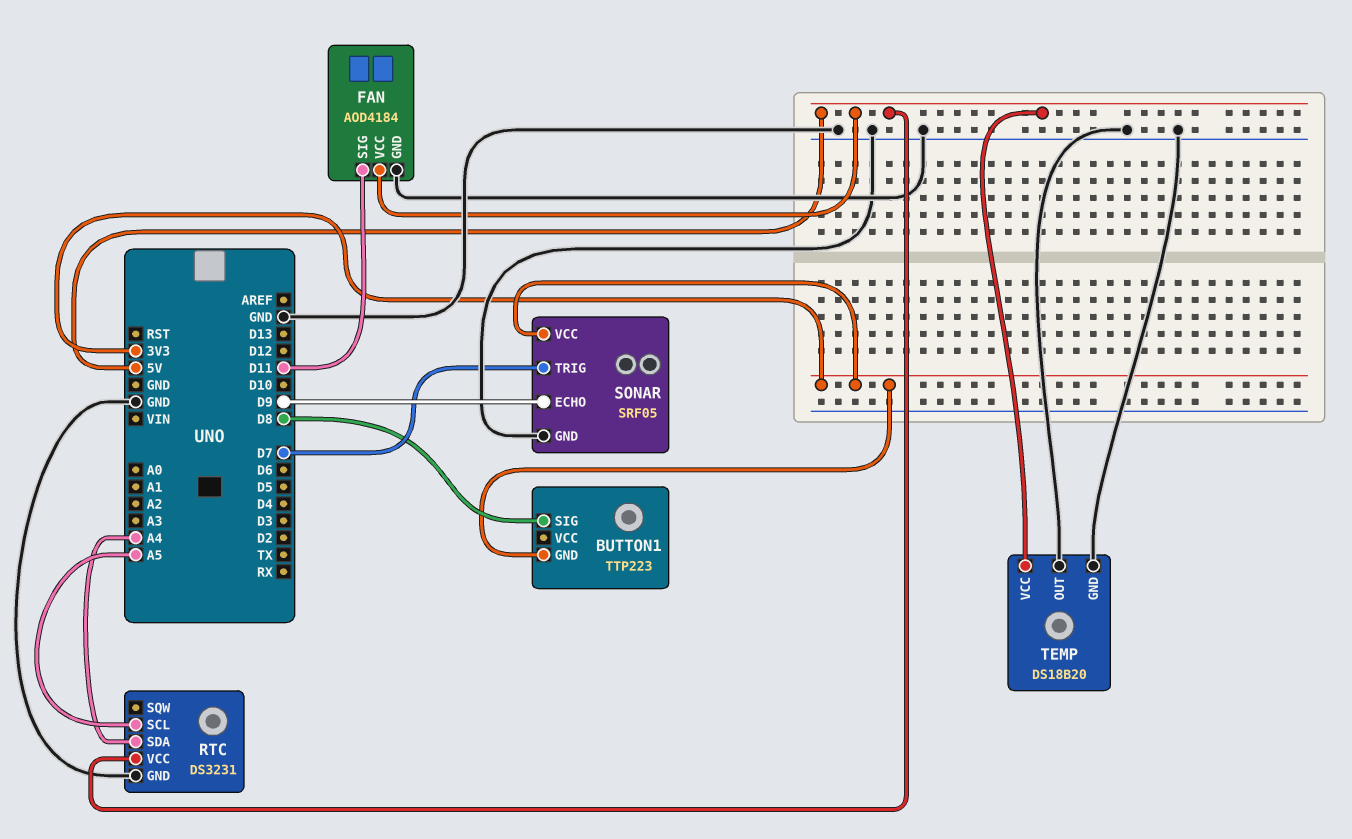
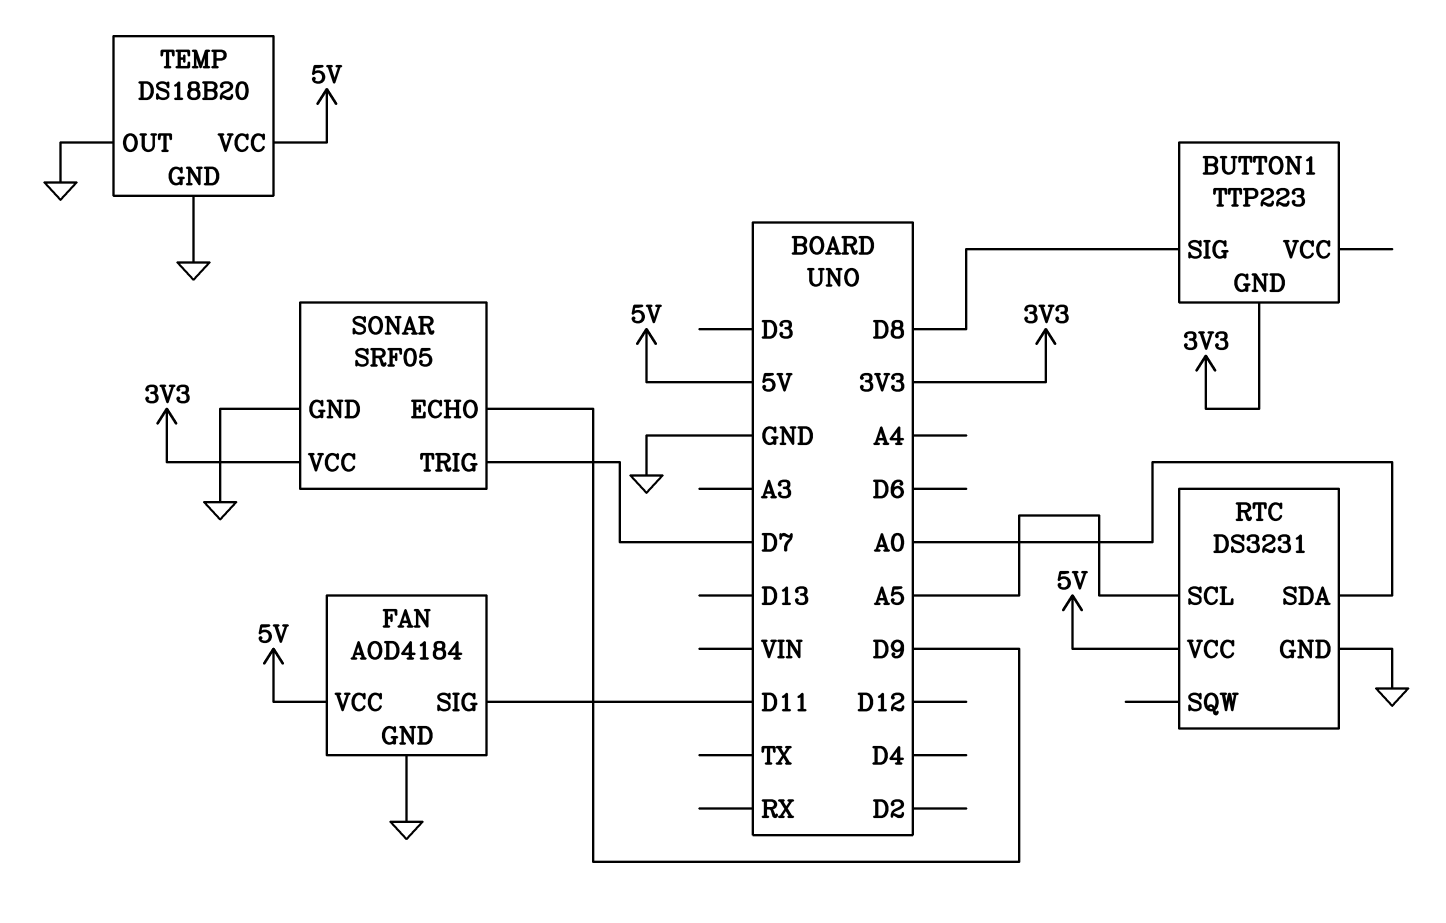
RTC pin SDA: A4 -> A0

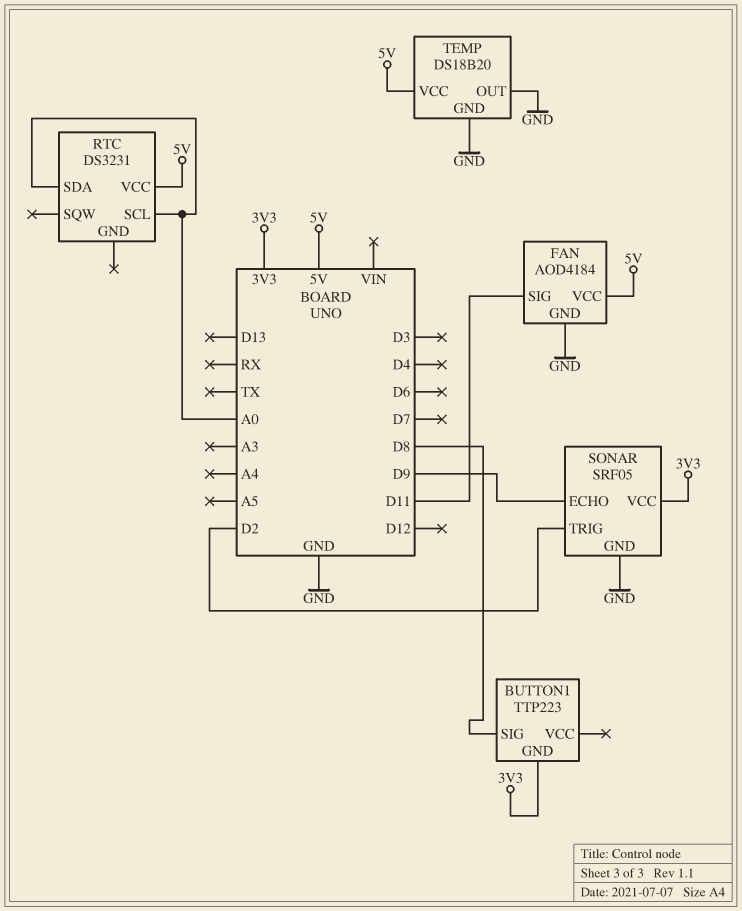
RTC pin GND: GND -> none
RTC pin SCL: A5 -> A0
SONAR pin TRIG: D7 -> D2

